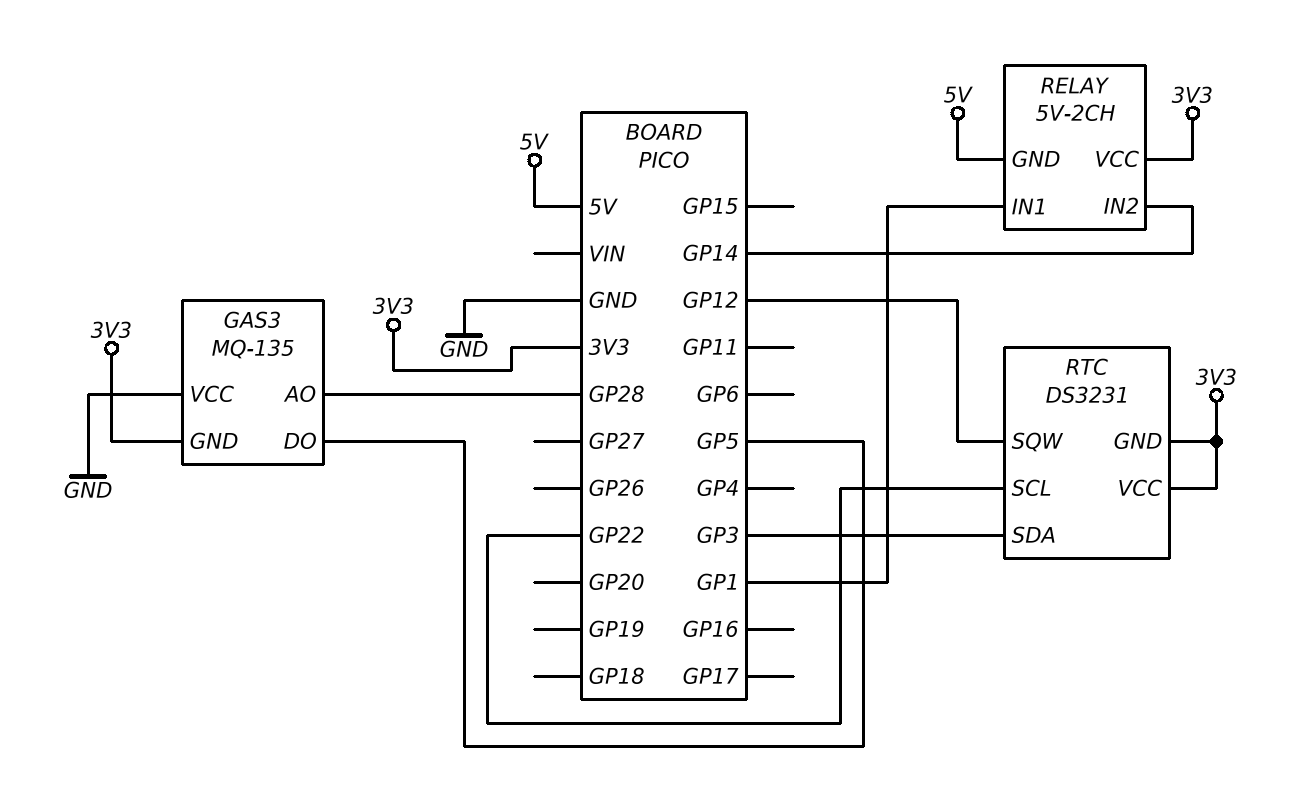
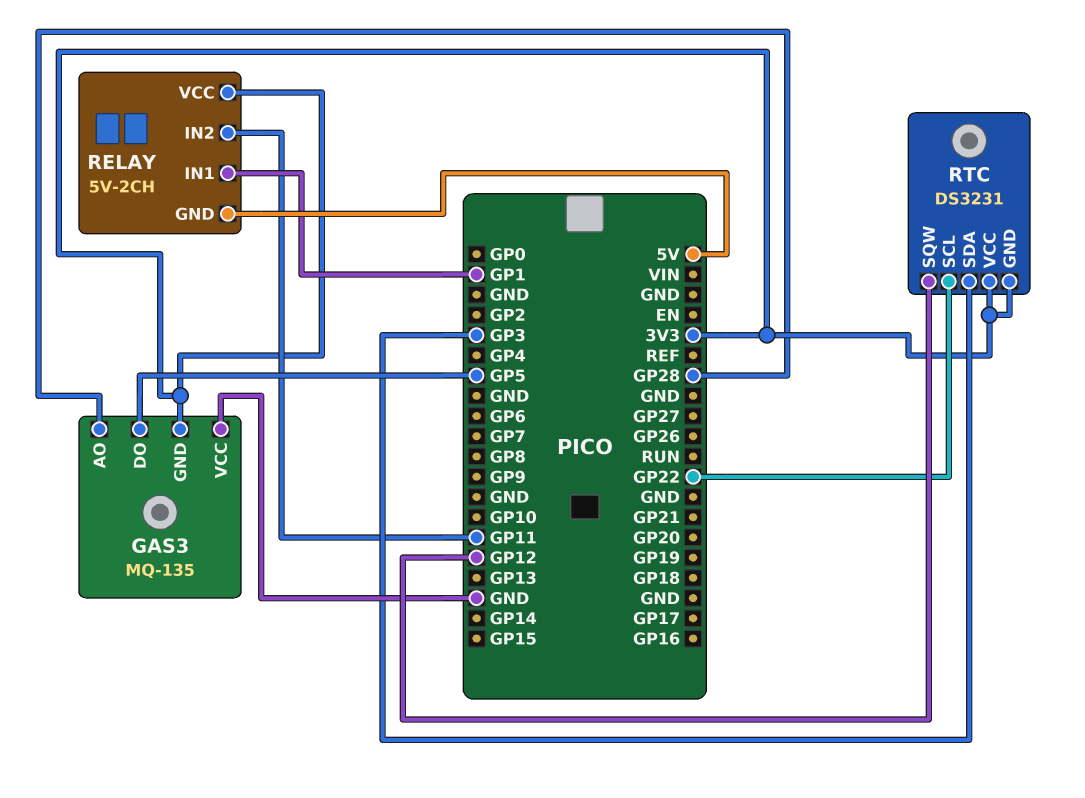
RELAY pin IN2: GP14 -> GP11

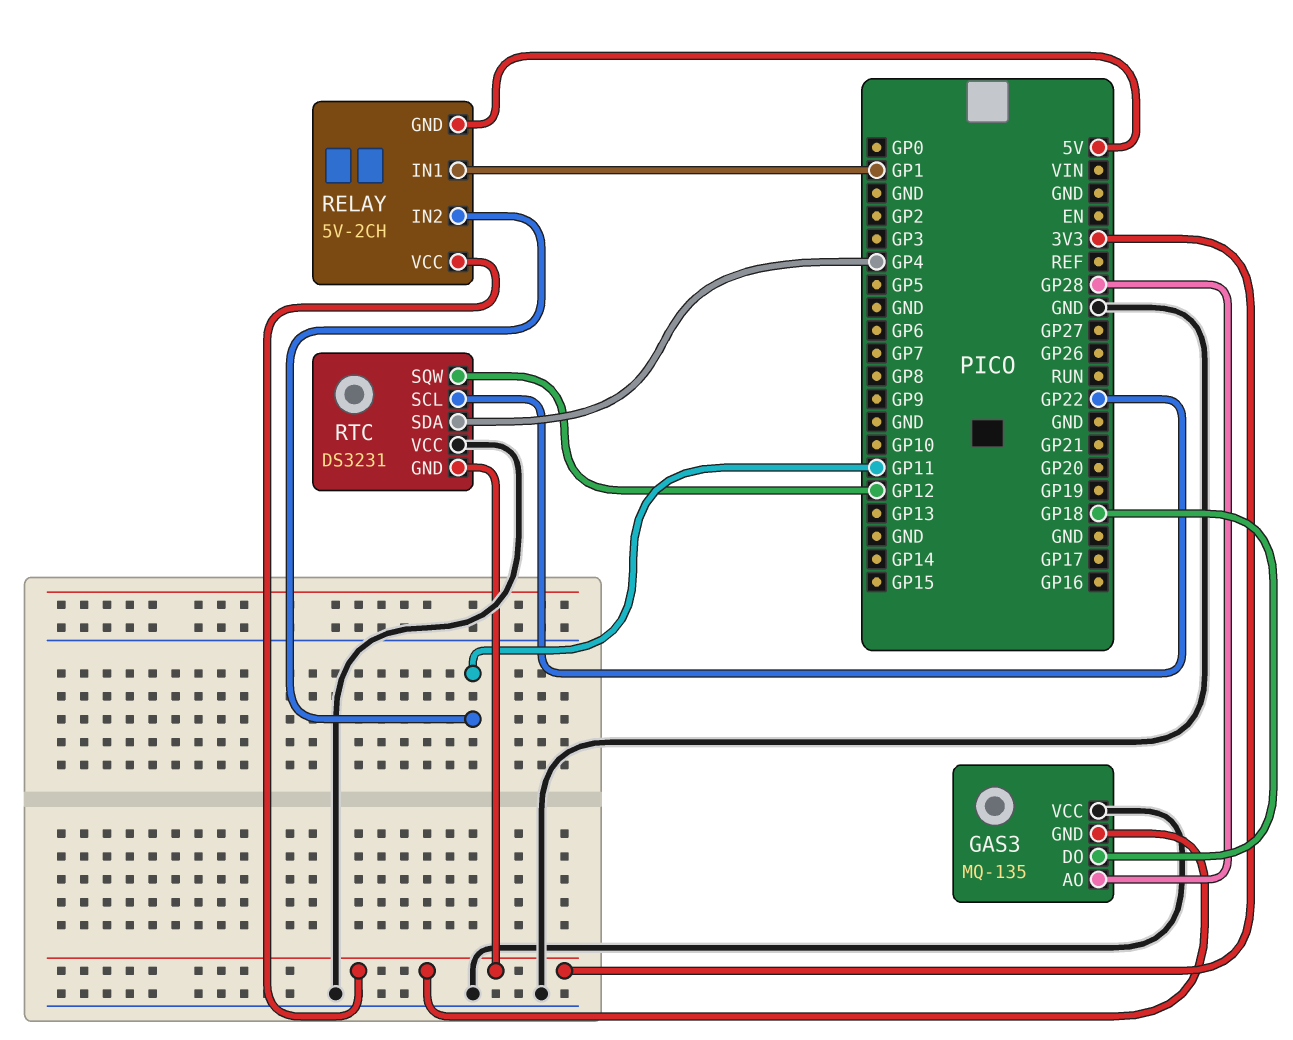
GAS3 pin DO: GP5 -> GP18
RTC pin SDA: GP3 -> GP4
RTC pin VCC: 3V3 -> GND

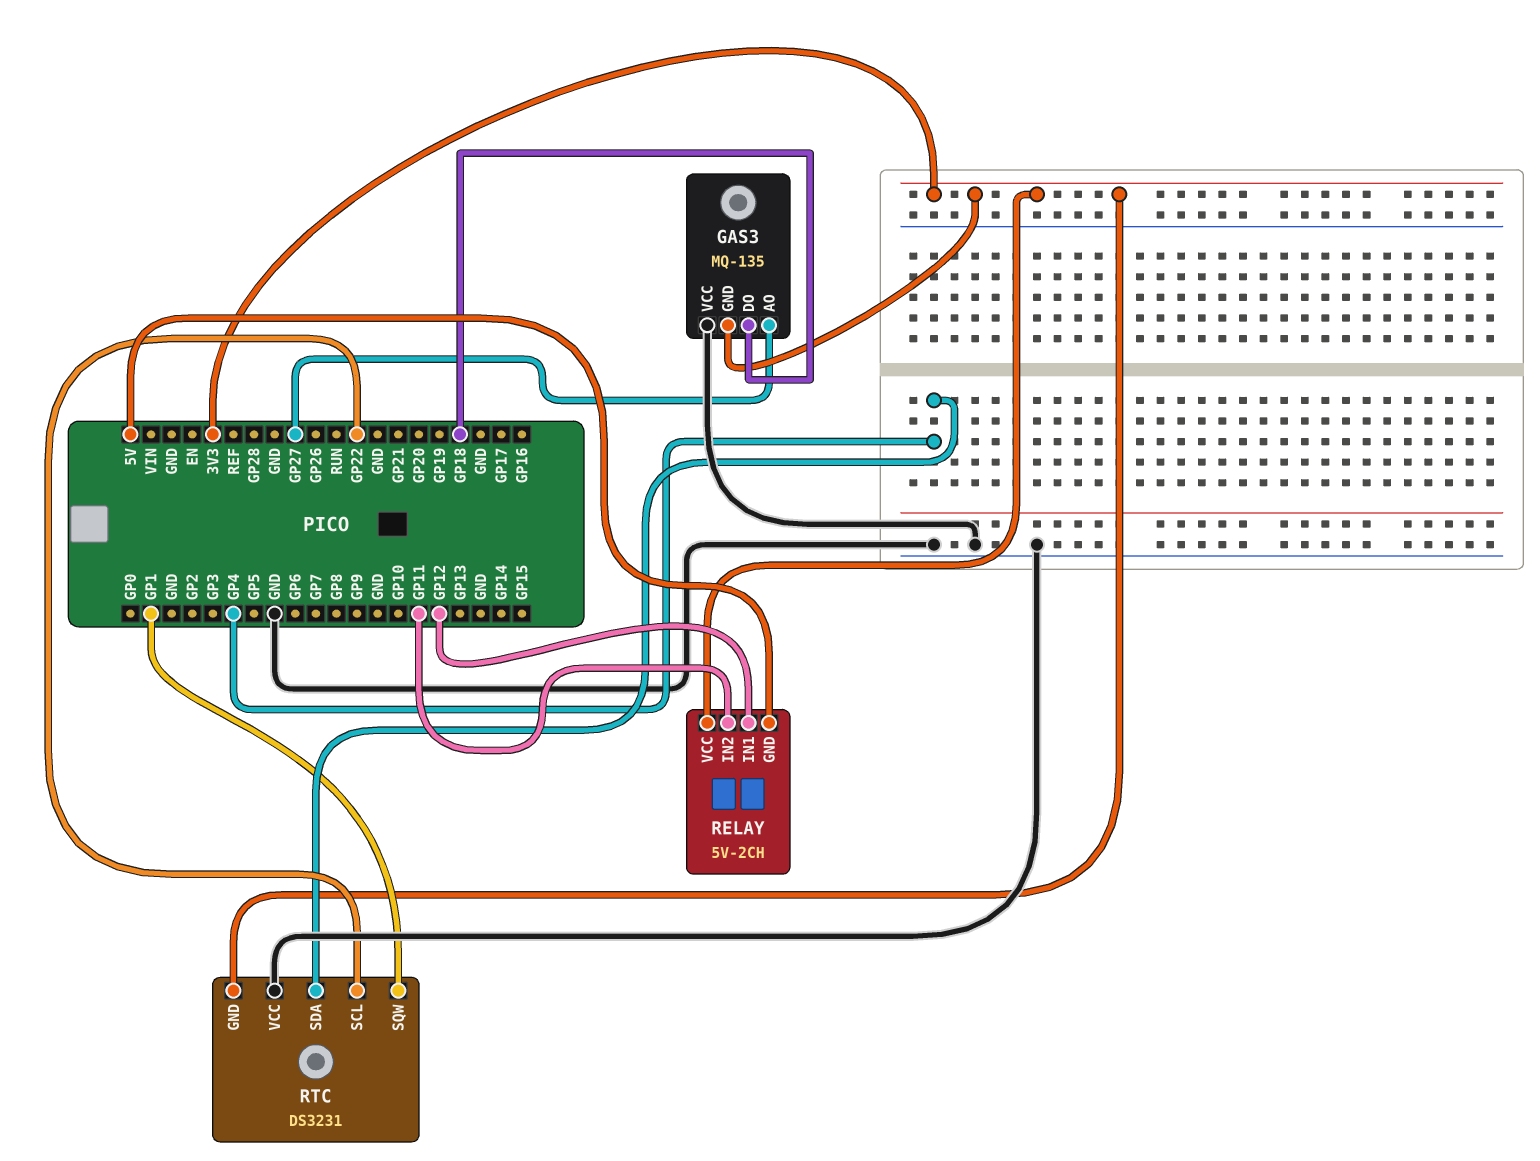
GAS3 pin AO: GP28 -> GP27
RELAY pin IN1: GP1 -> GP12
RTC pin SQW: GP12 -> GP1

